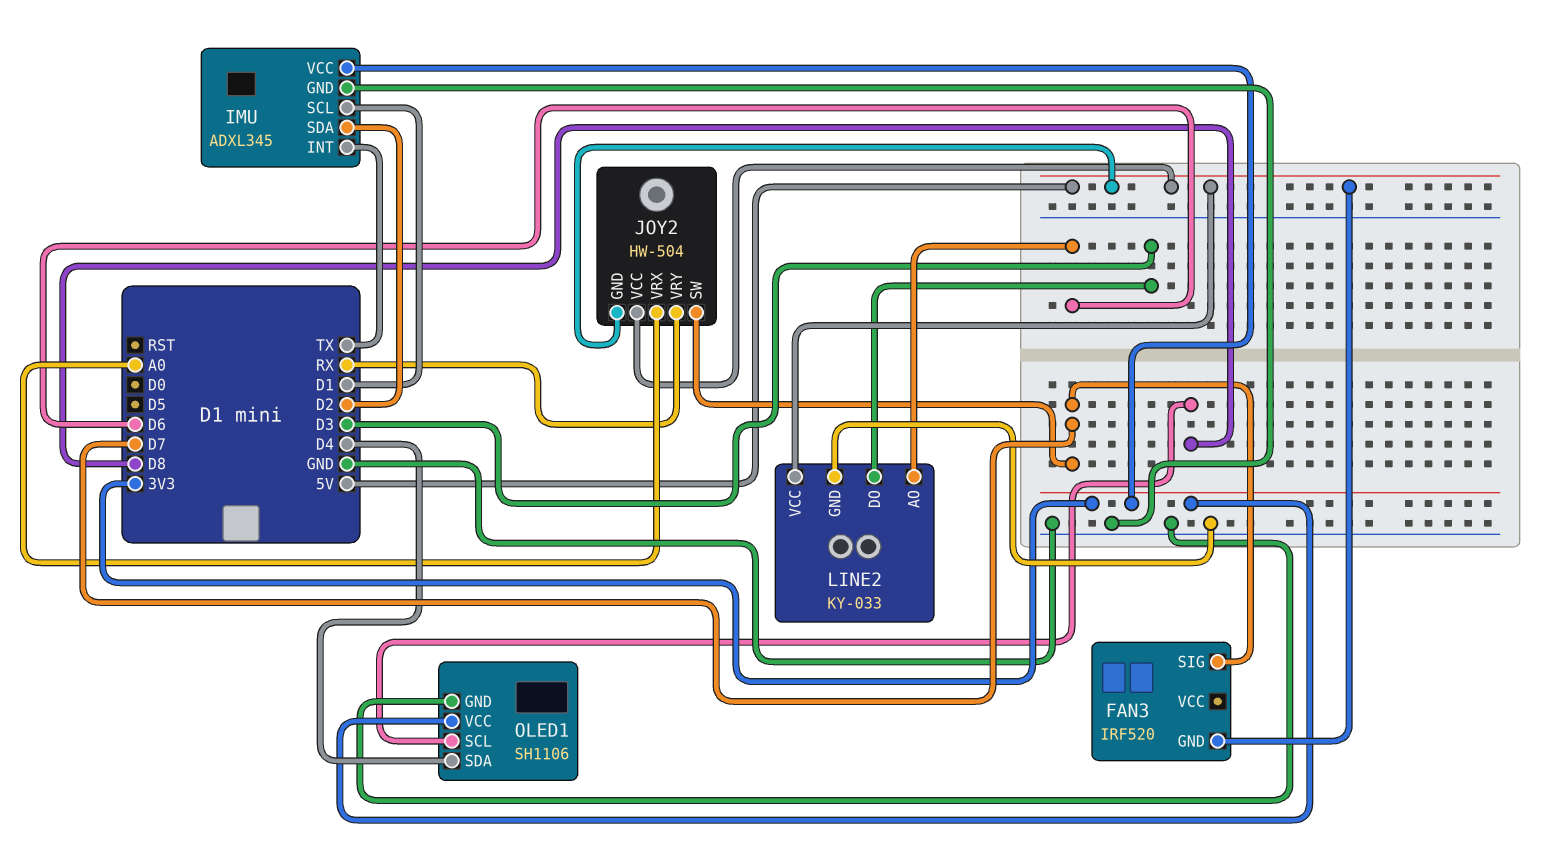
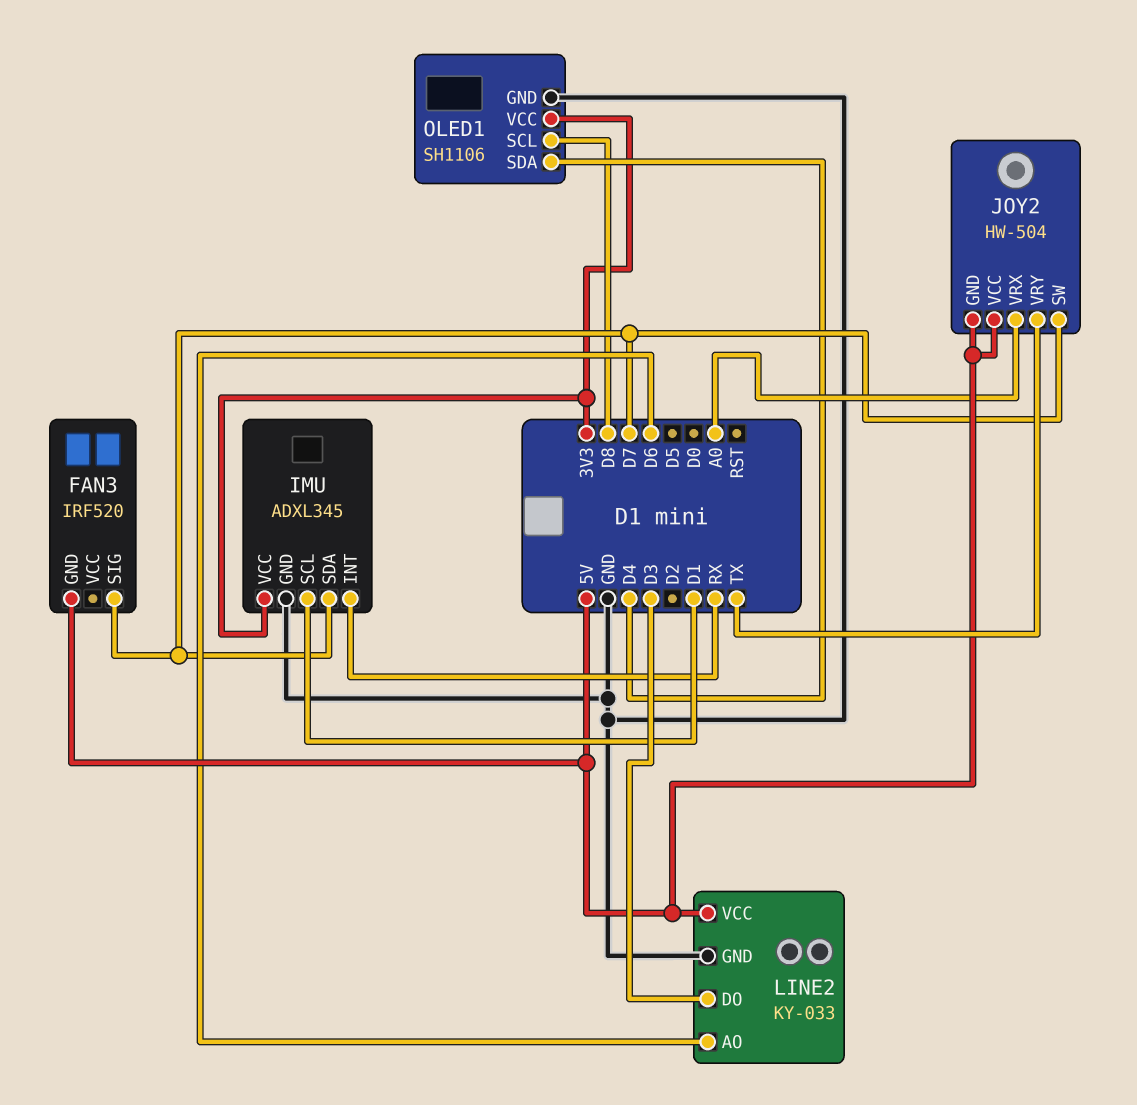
IMU pin INT: TX -> RX
IMU pin SDA: D2 -> D7
JOY2 pin VRY: RX -> TX

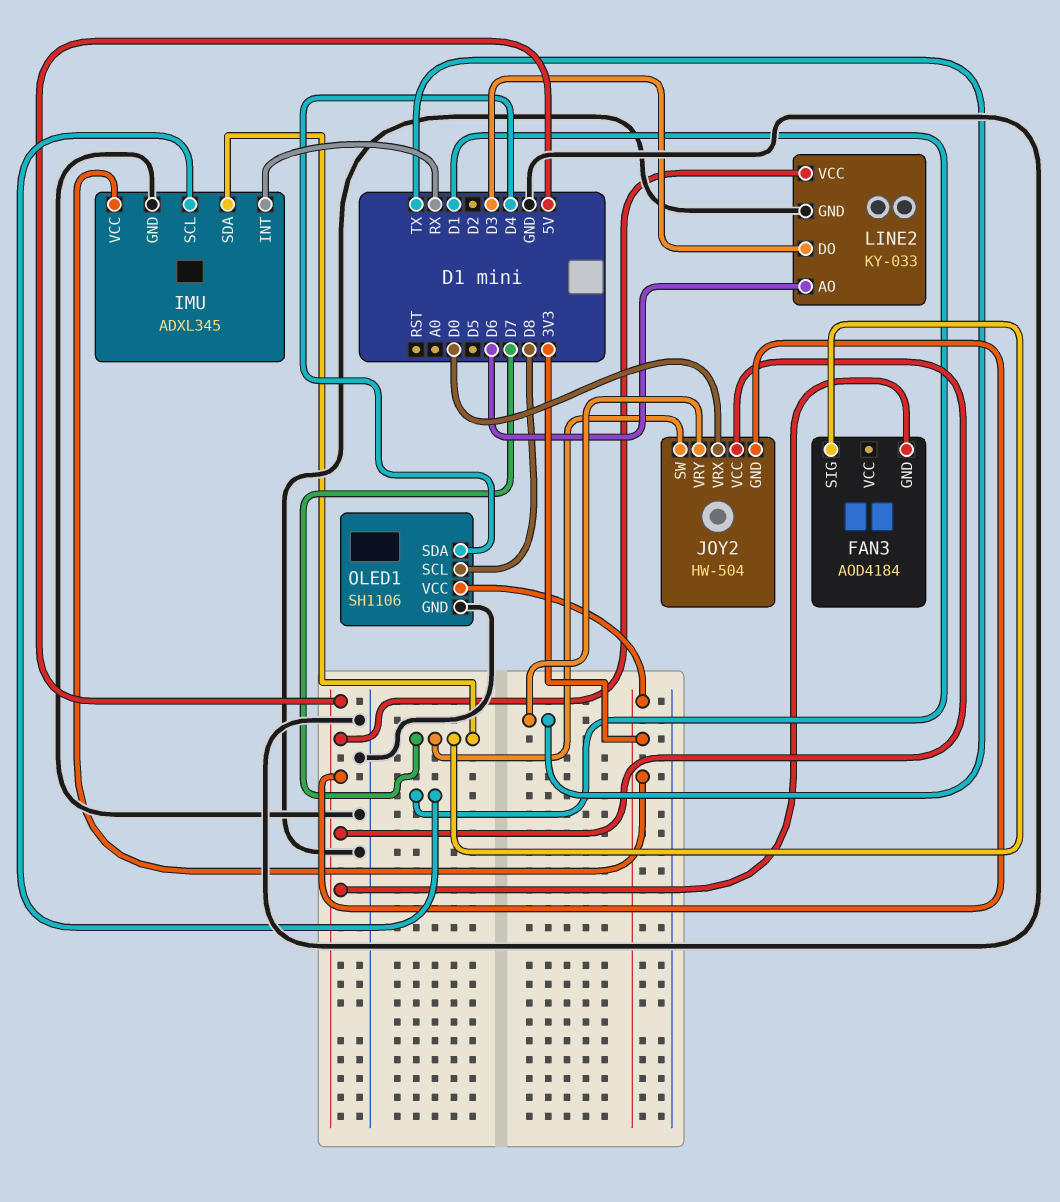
FAN3: IRF520 -> AOD4184
JOY2 pin VRX: A0 -> D0

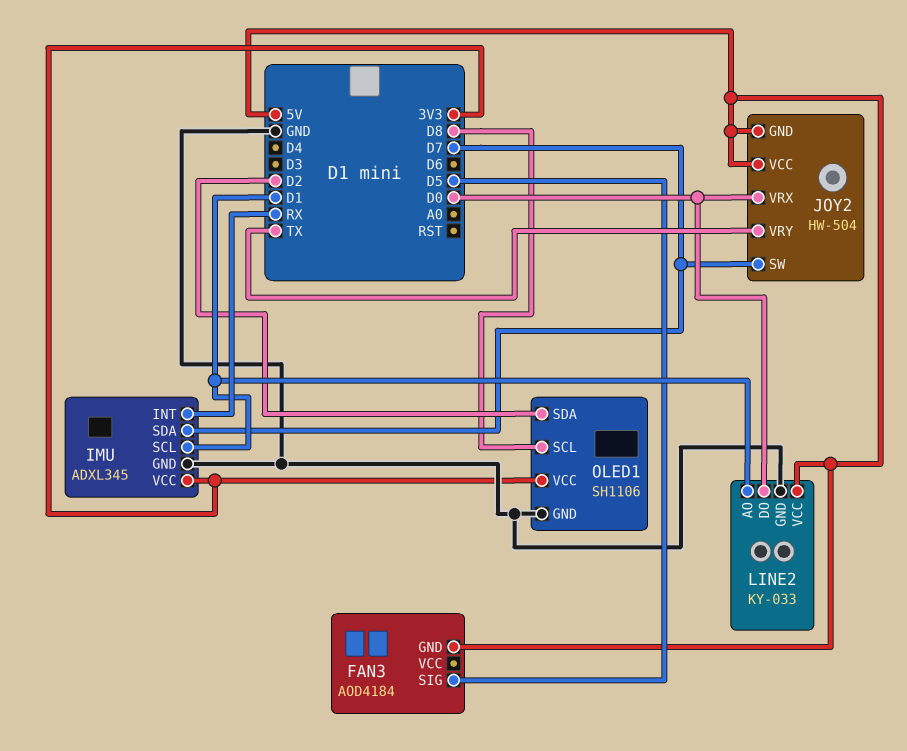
FAN3 pin SIG: D7 -> D5
LINE2 pin AO: D6 -> D1
LINE2 pin DO: D3 -> D0
OLED1 pin SDA: D4 -> D2

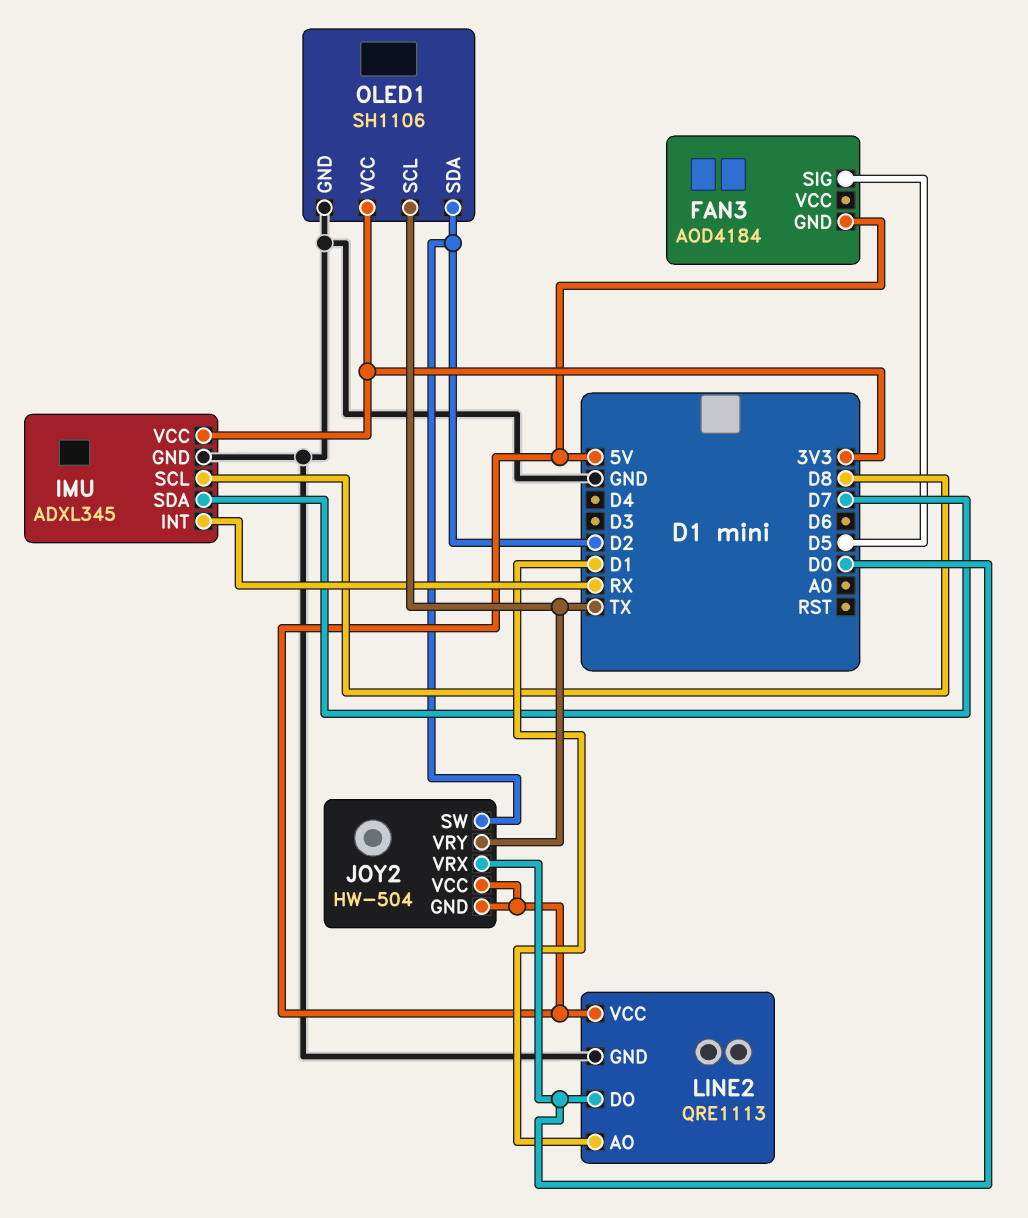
IMU pin SCL: D1 -> D8
JOY2 pin SW: D7 -> D2
LINE2: KY-033 -> QRE1113
OLED1 pin SCL: D8 -> TX

